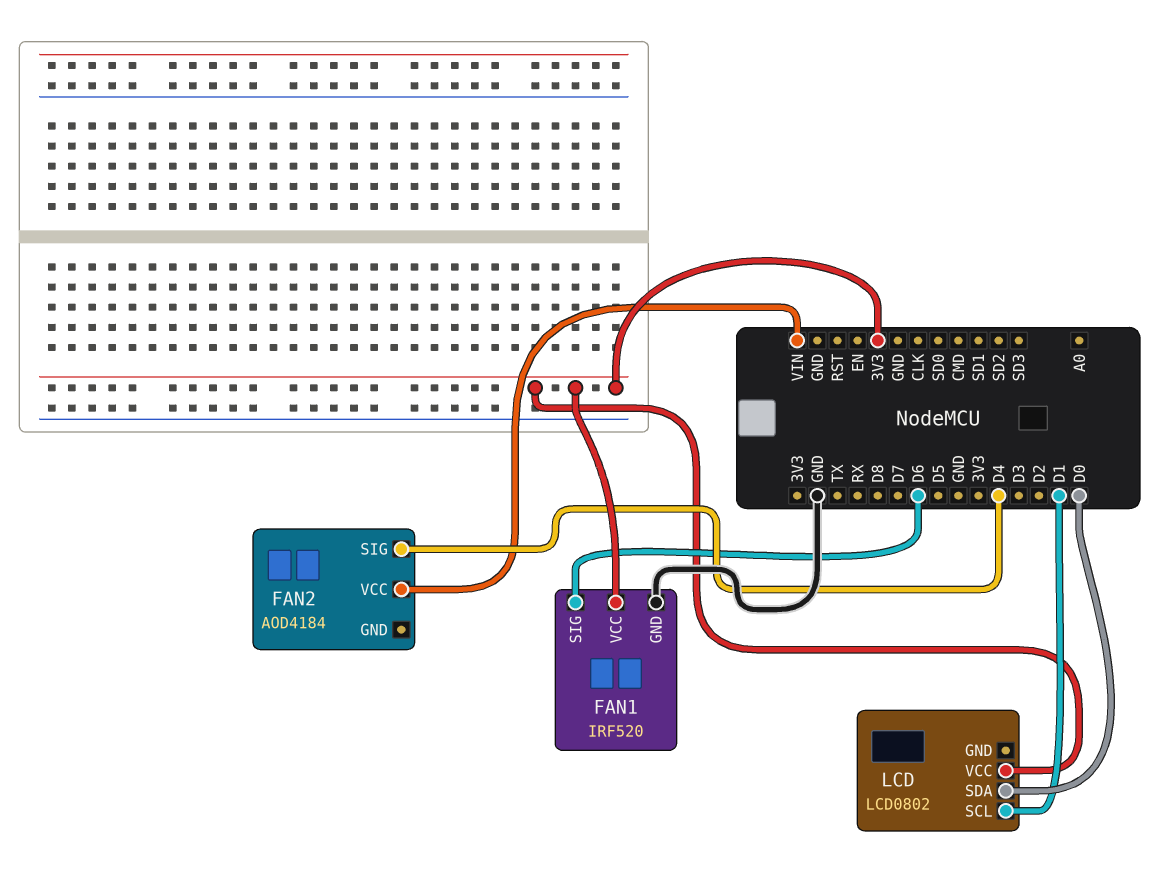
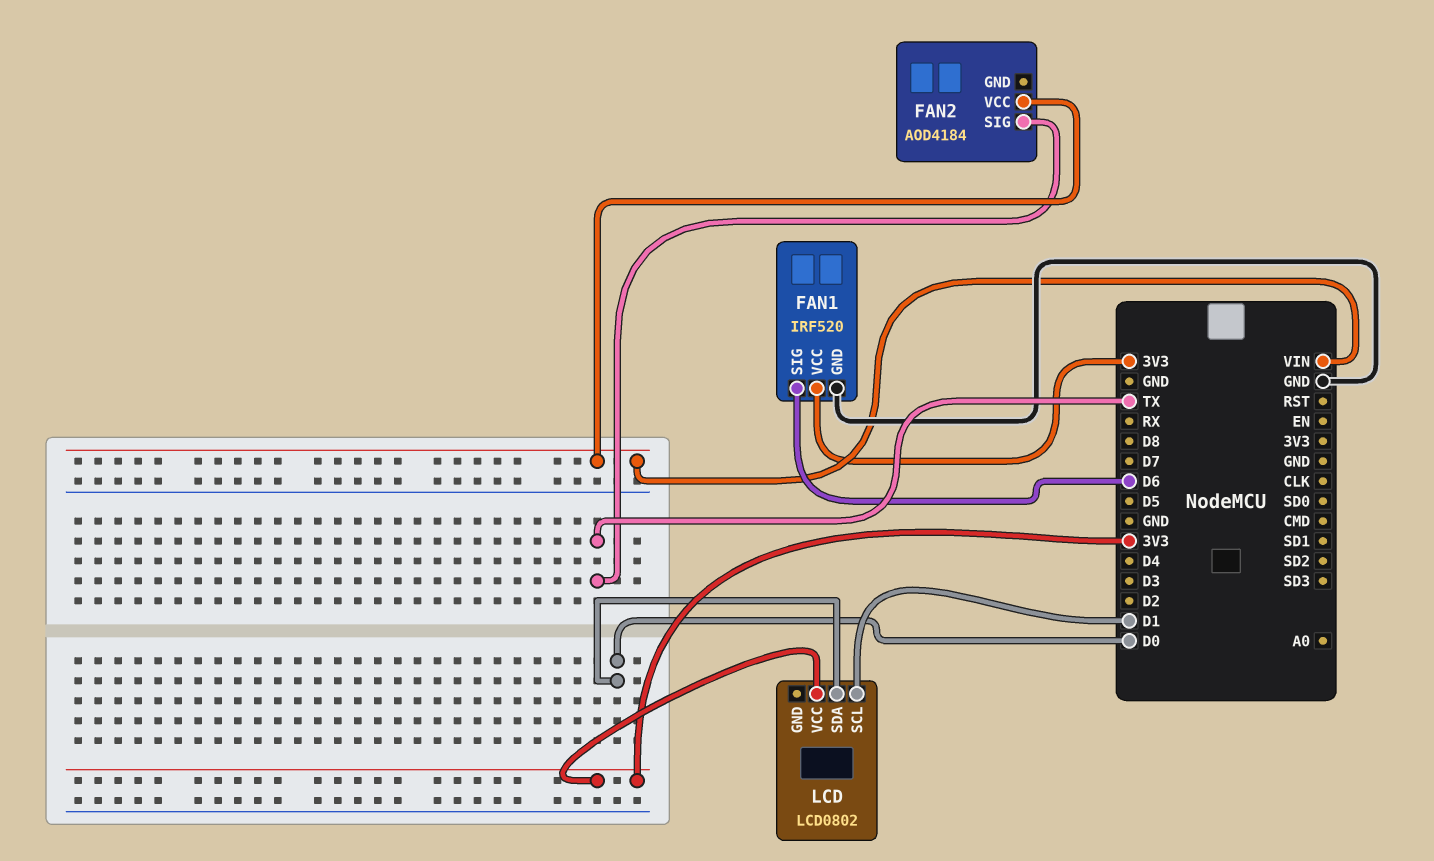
FAN2 pin SIG: D4 -> TX

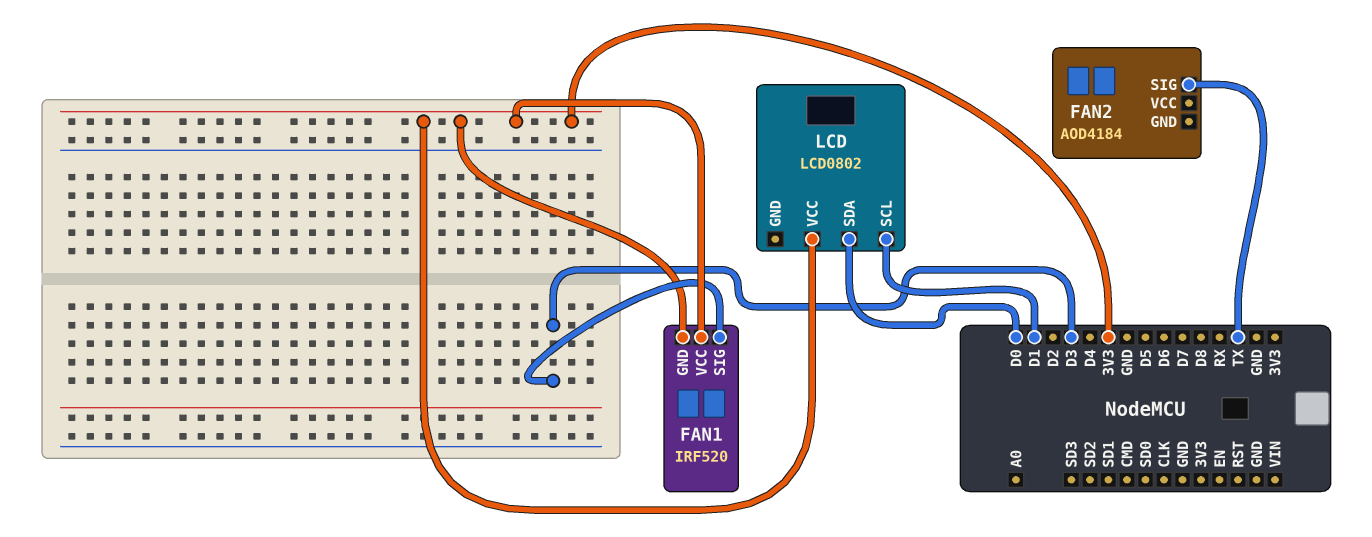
FAN1 pin GND: GND -> 3V3
FAN1 pin SIG: D6 -> D3
FAN2 pin VCC: VIN -> none

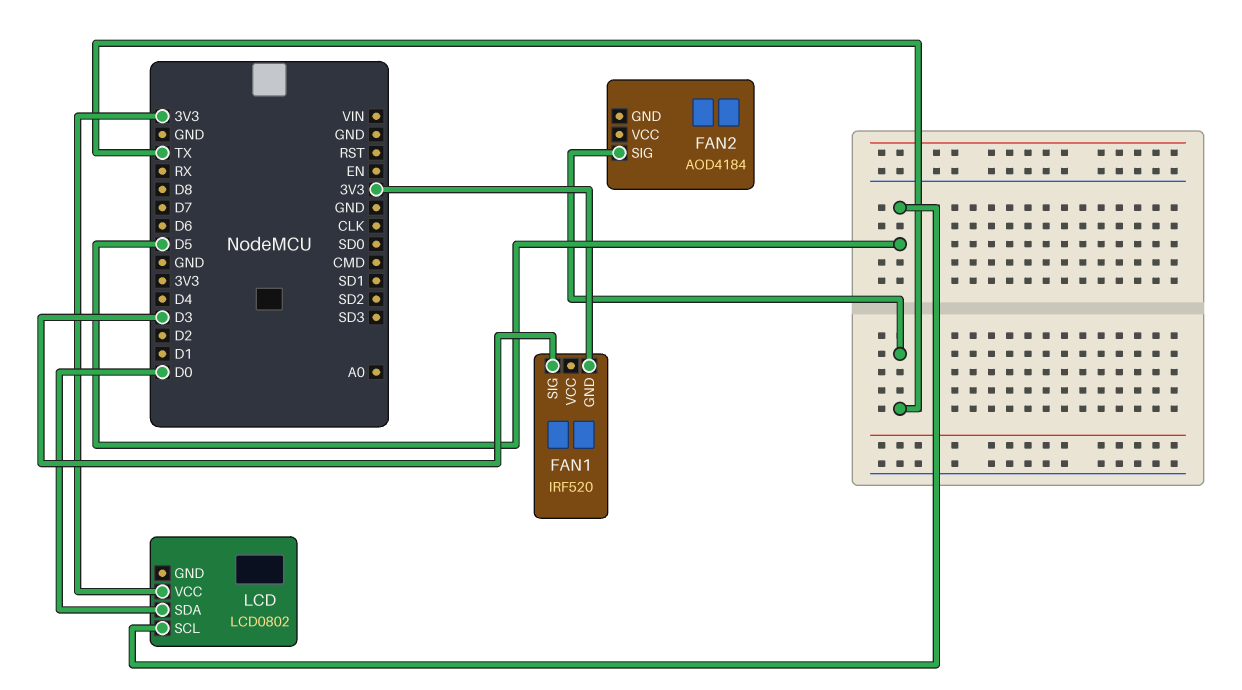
FAN1 pin VCC: 3V3 -> none
LCD pin SCL: D1 -> D5

